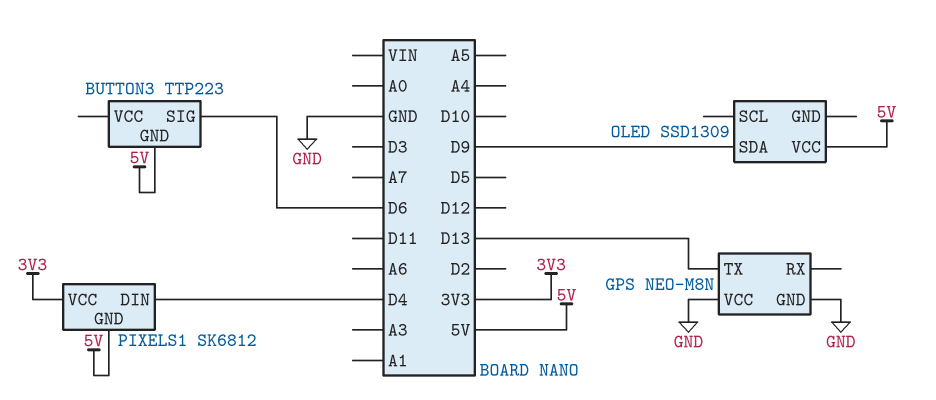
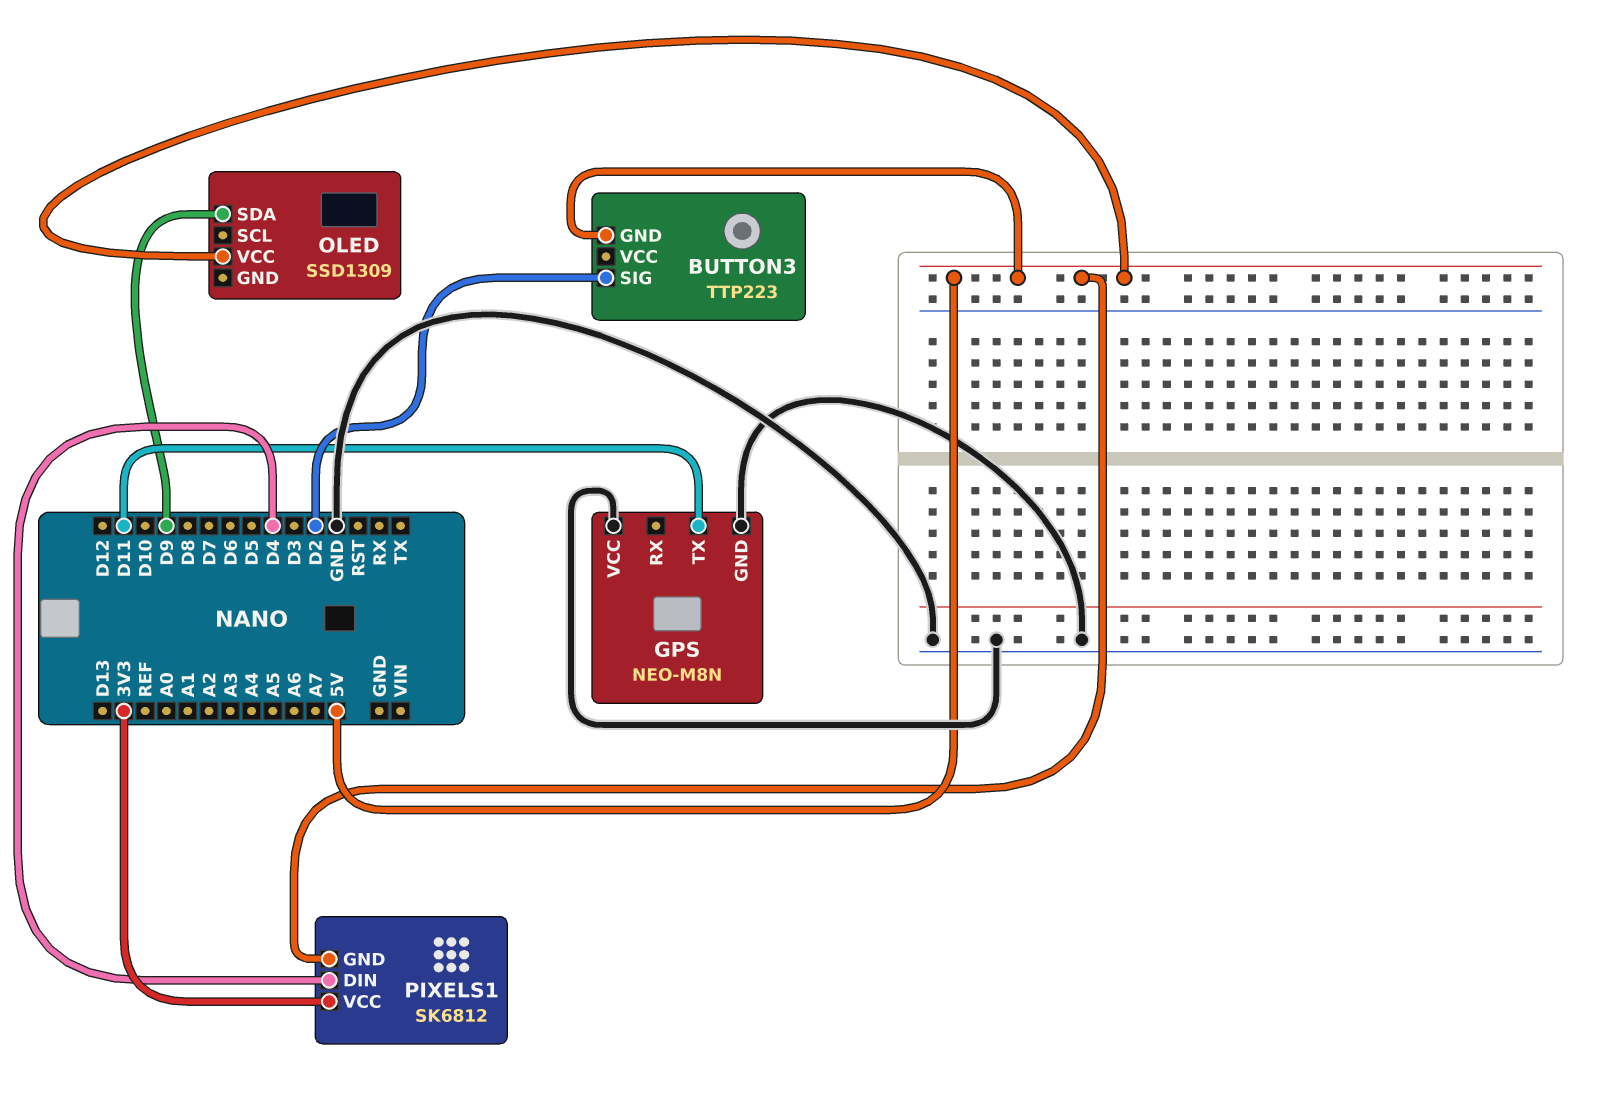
BUTTON3 pin SIG: D6 -> D2
GPS pin TX: D13 -> D11

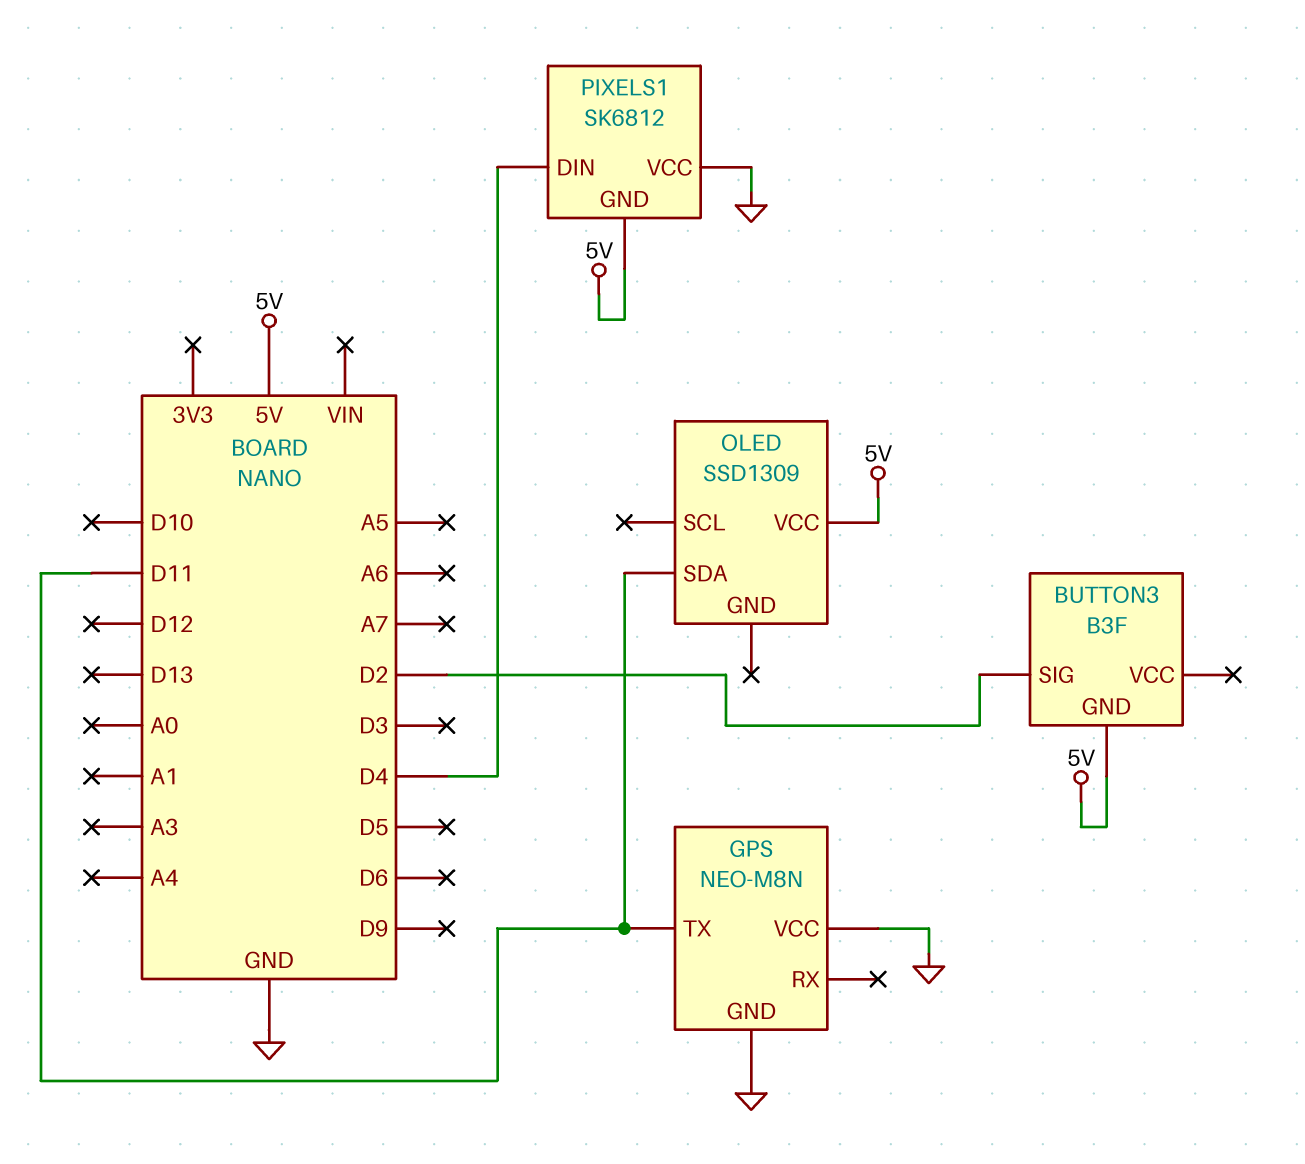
BUTTON3: TTP223 -> B3F
OLED pin SDA: D9 -> D11
PIXELS1 pin VCC: 3V3 -> GND

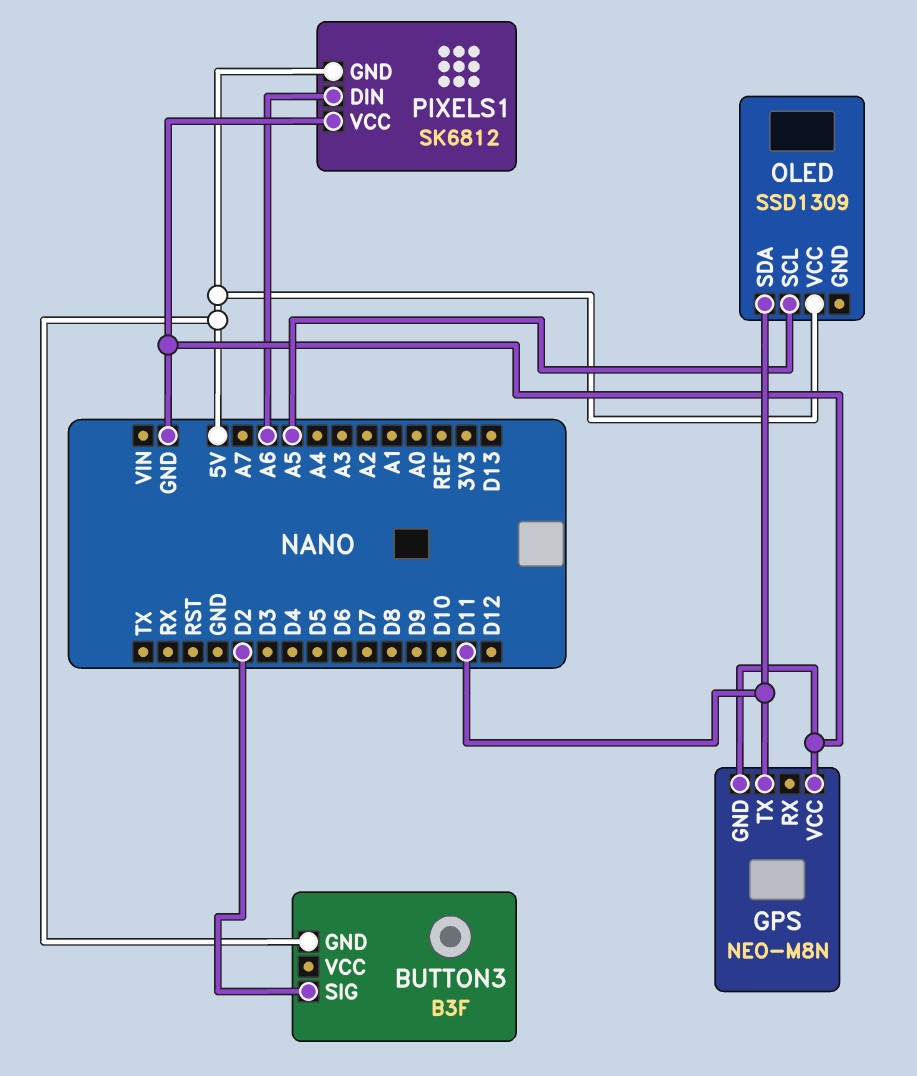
OLED pin SCL: none -> A5
PIXELS1 pin DIN: D4 -> A6

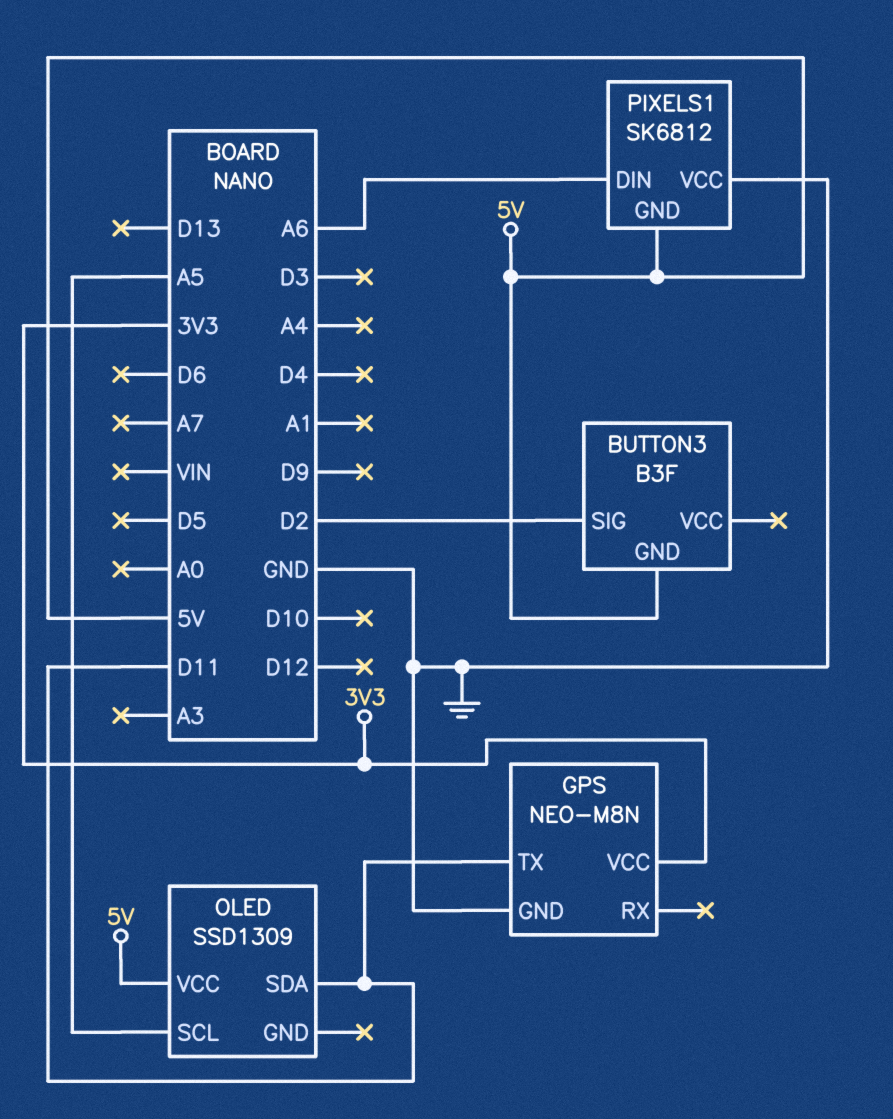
GPS pin VCC: GND -> 3V3

